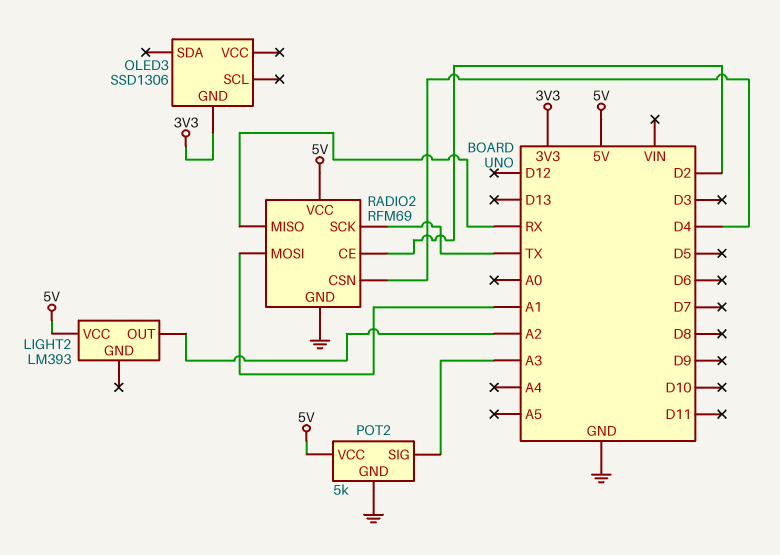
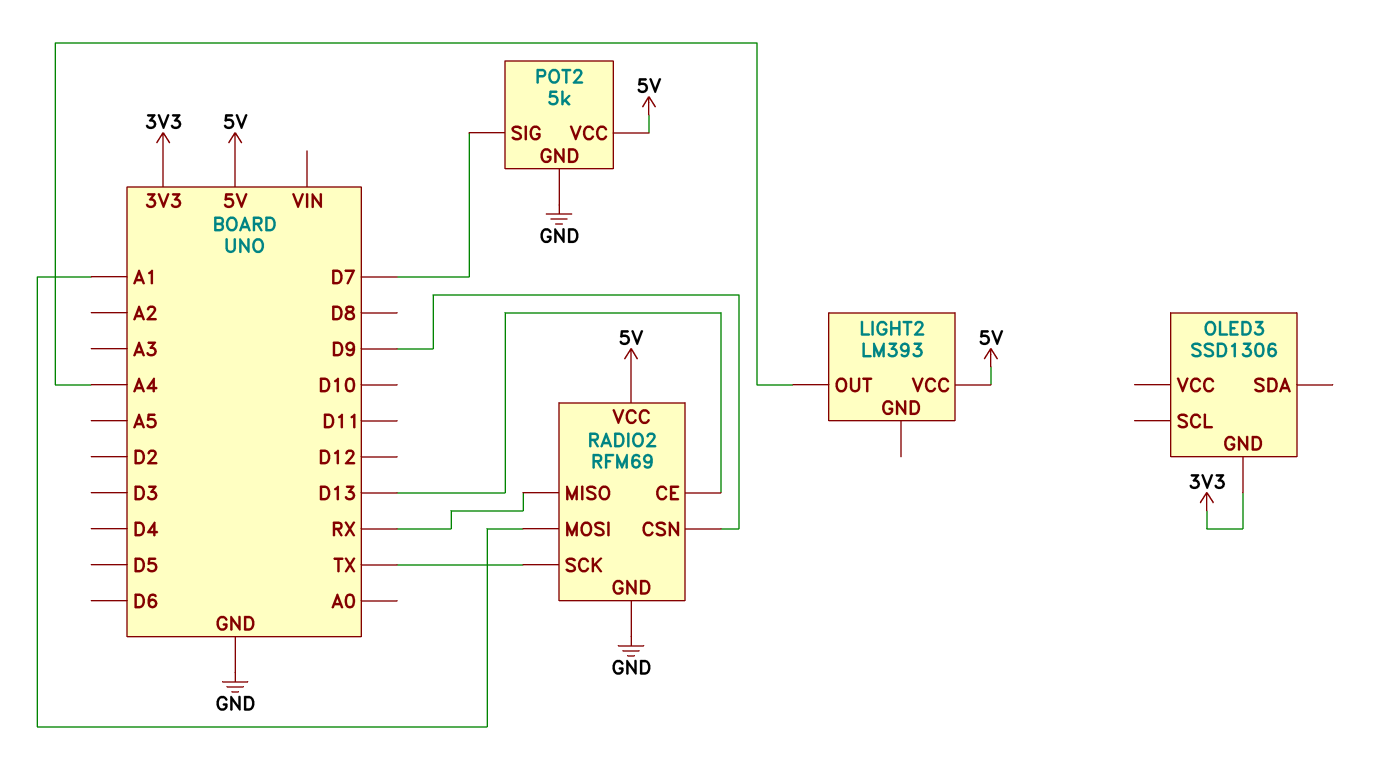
LIGHT2 pin OUT: A2 -> A4
POT2 pin SIG: A3 -> D7
RADIO2 pin CE: D2 -> D13
RADIO2 pin CSN: D4 -> D9

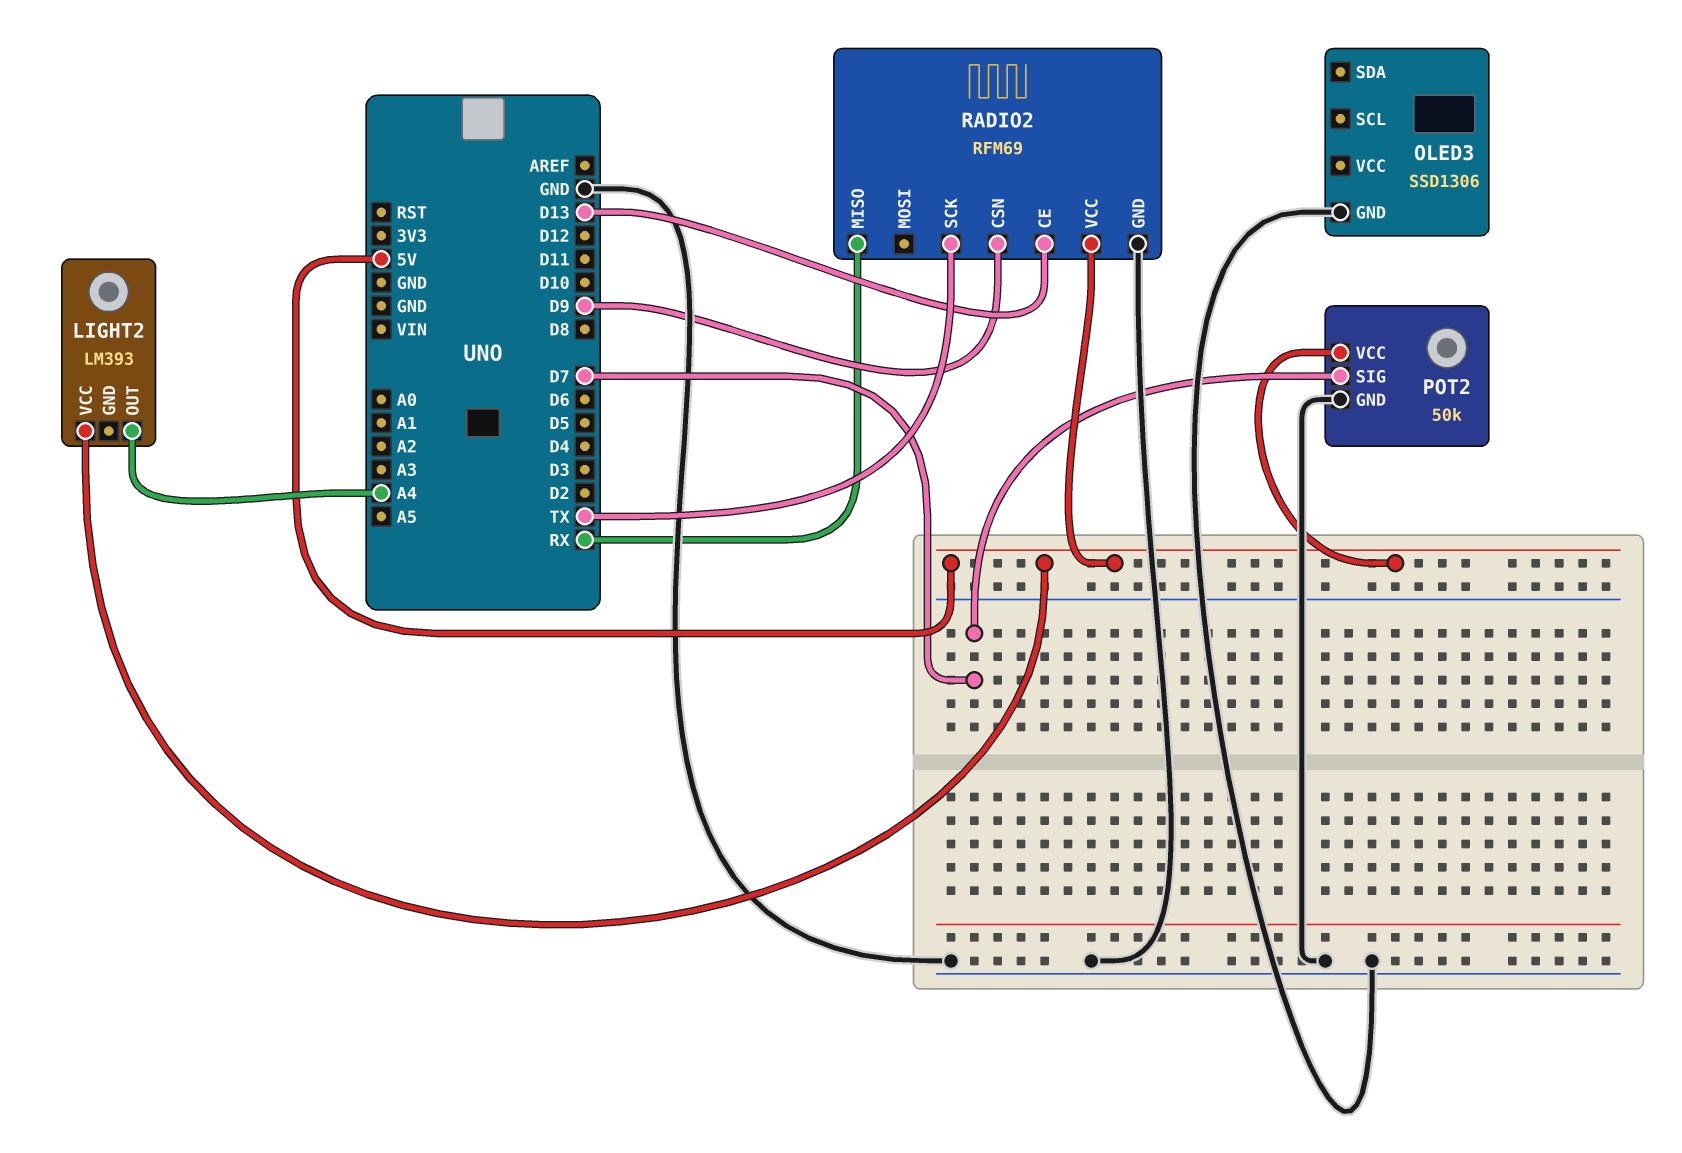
OLED3 pin GND: 3V3 -> GND
POT2: 5k -> 50k
RADIO2 pin MOSI: A1 -> none

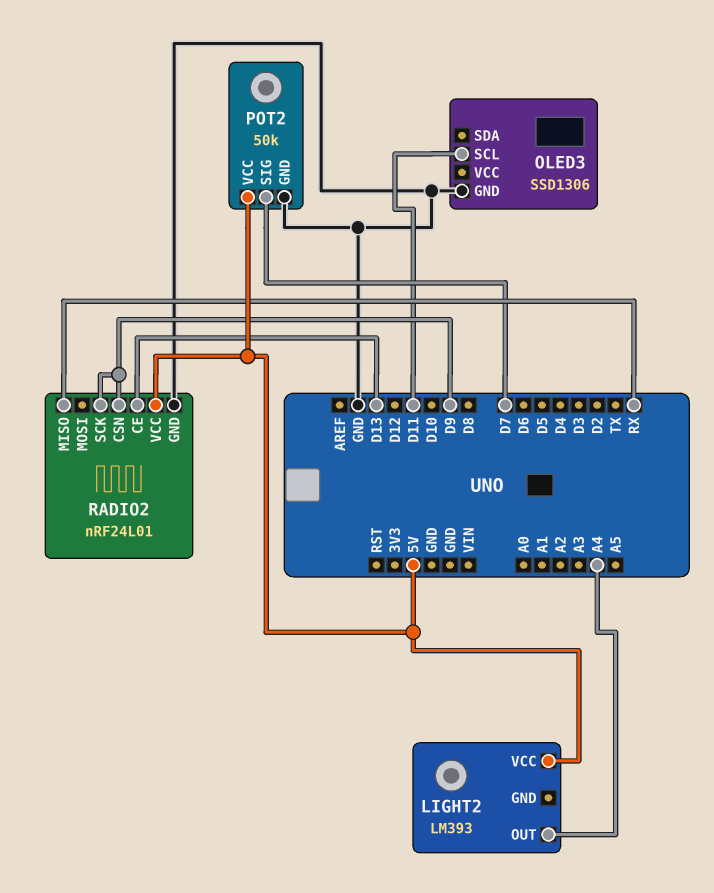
OLED3 pin SCL: none -> D11
RADIO2: RFM69 -> nRF24L01
RADIO2 pin SCK: TX -> D9

